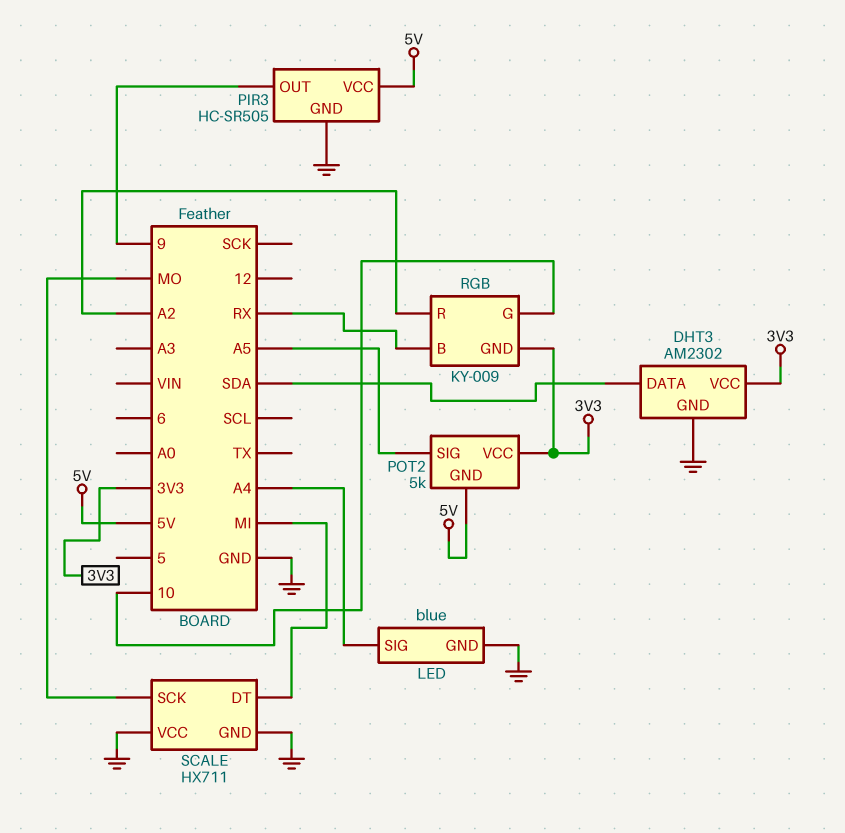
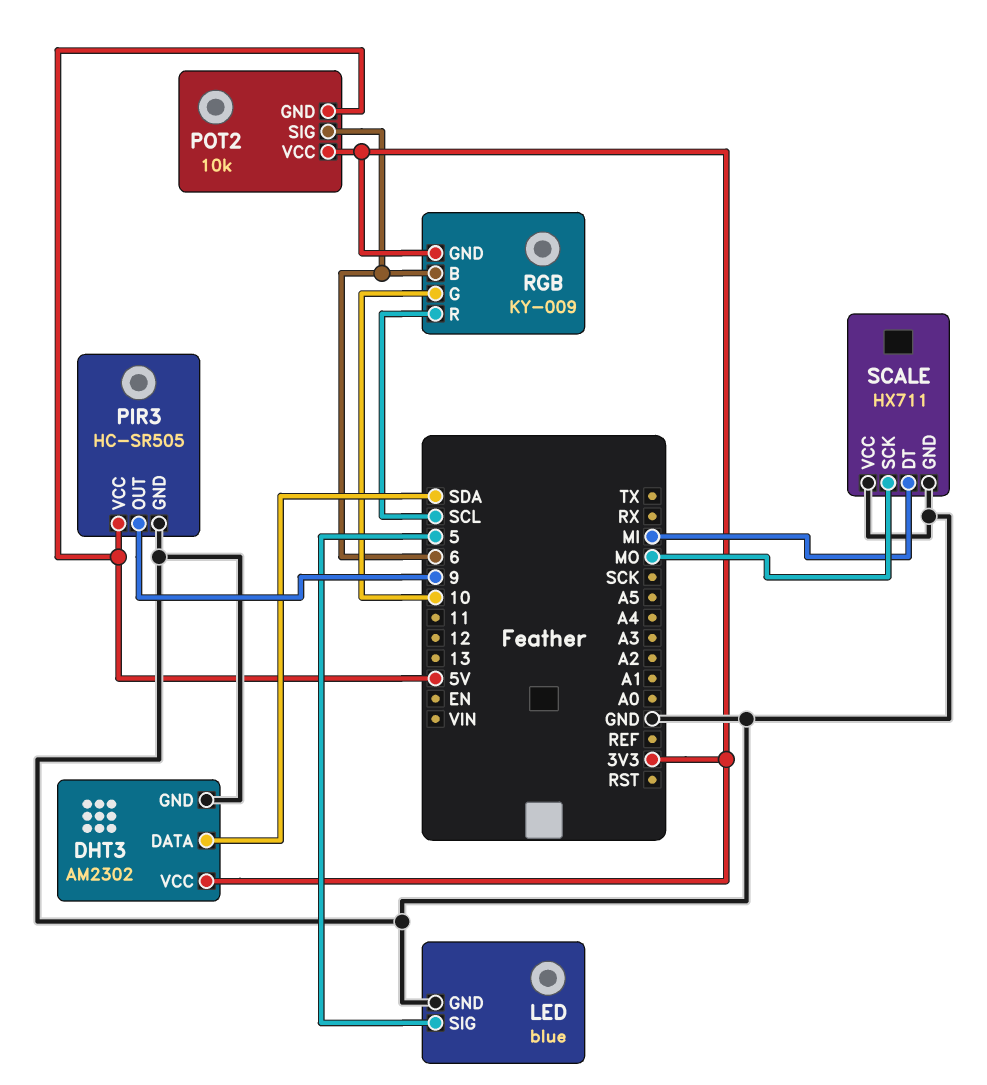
LED pin SIG: A4 -> 5
POT2: 5k -> 10k
POT2 pin SIG: A5 -> 6
RGB pin B: RX -> 6
RGB pin R: A2 -> SCL

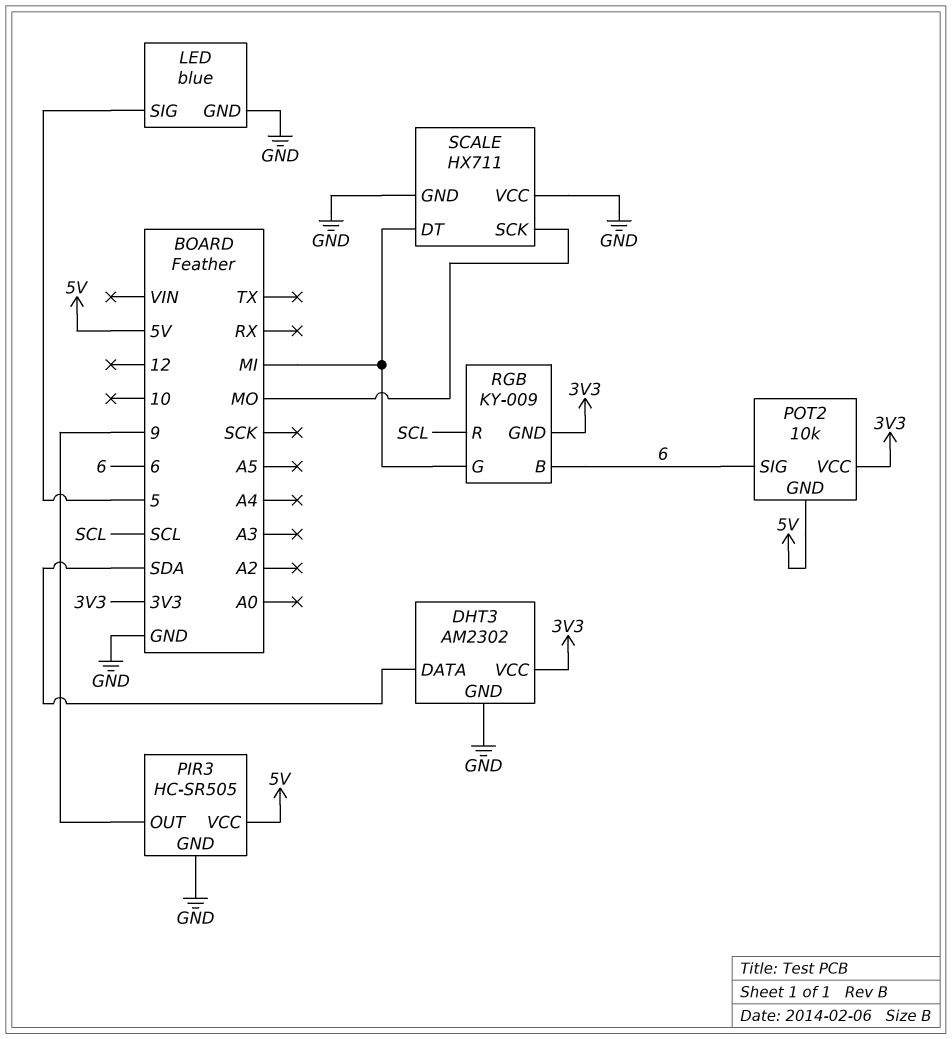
RGB pin G: 10 -> MI

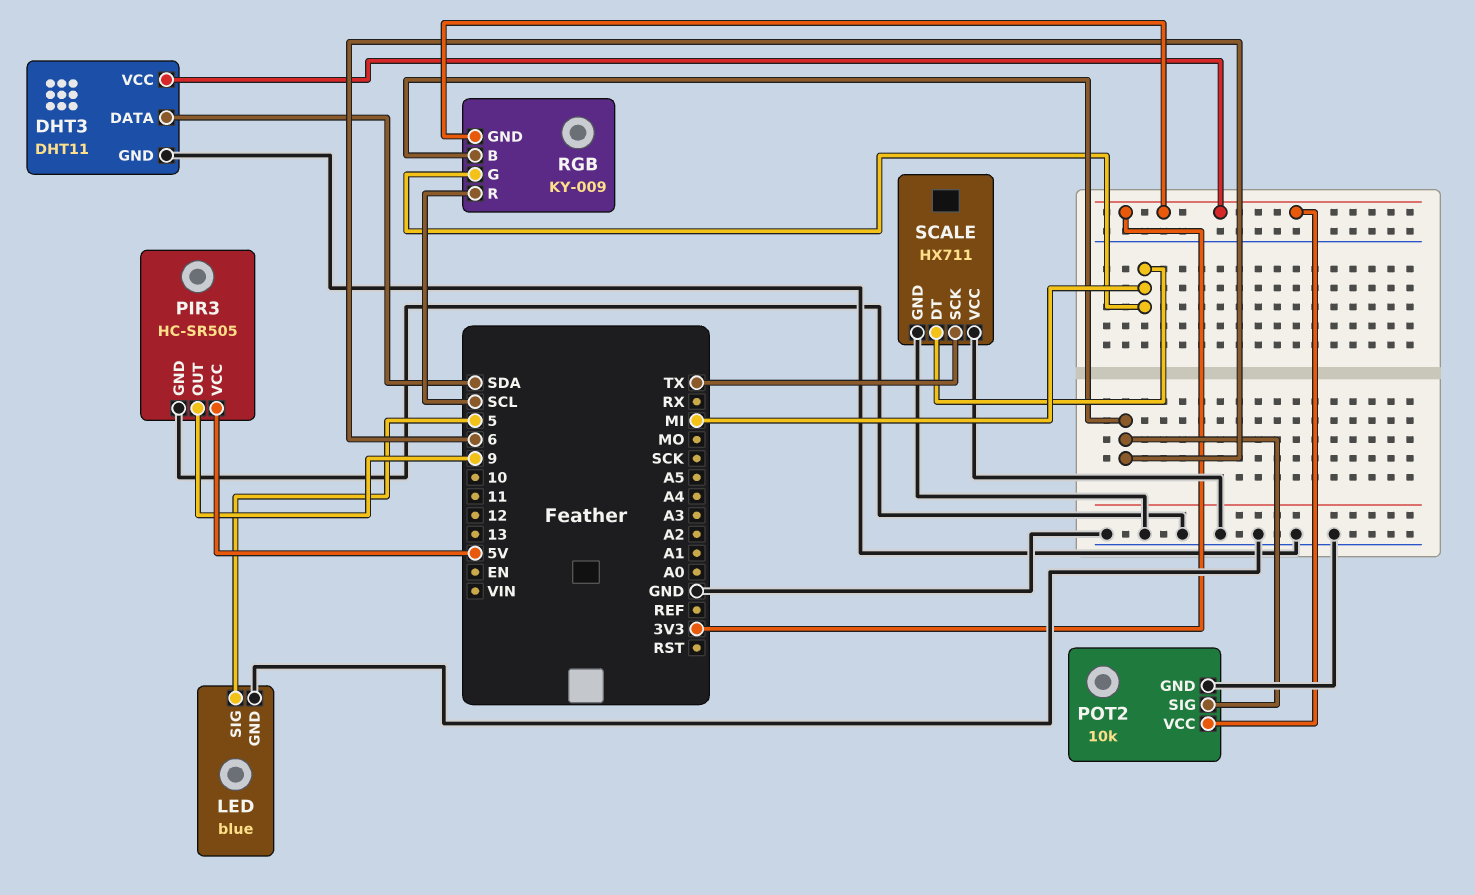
DHT3: AM2302 -> DHT11
POT2 pin GND: 5V -> GND
SCALE pin SCK: MO -> TX

